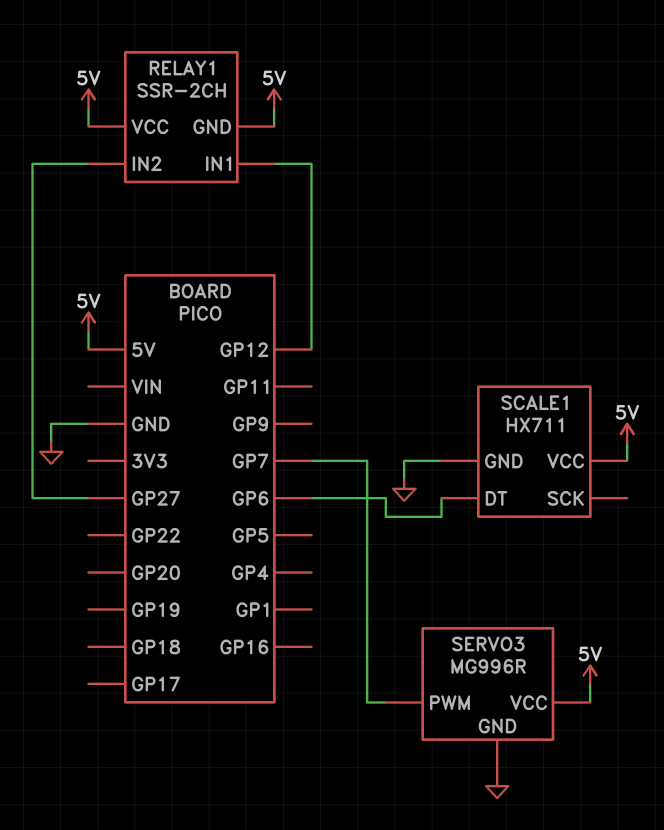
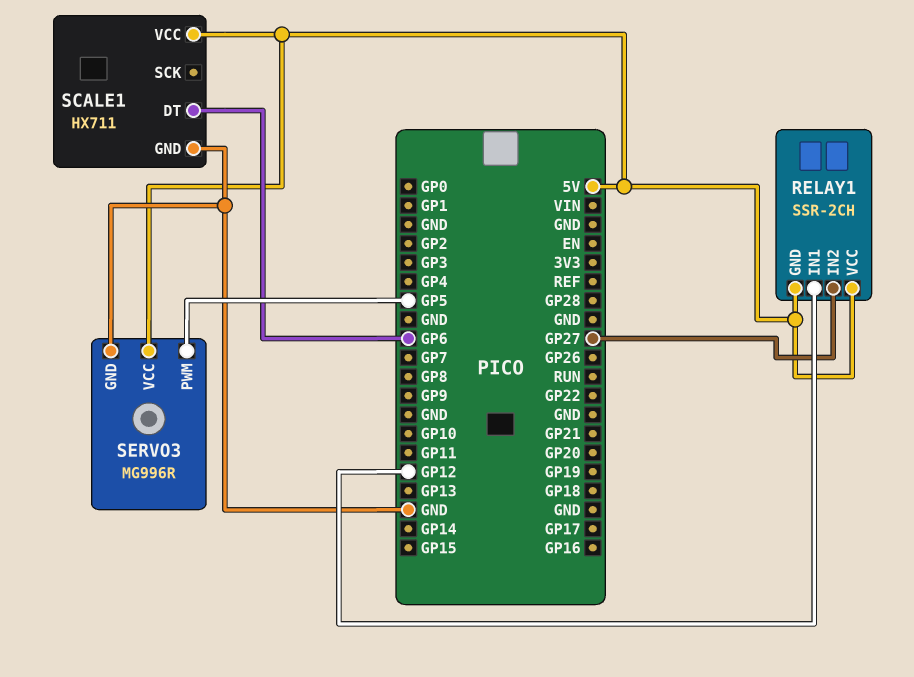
SERVO3 pin PWM: GP7 -> GP5

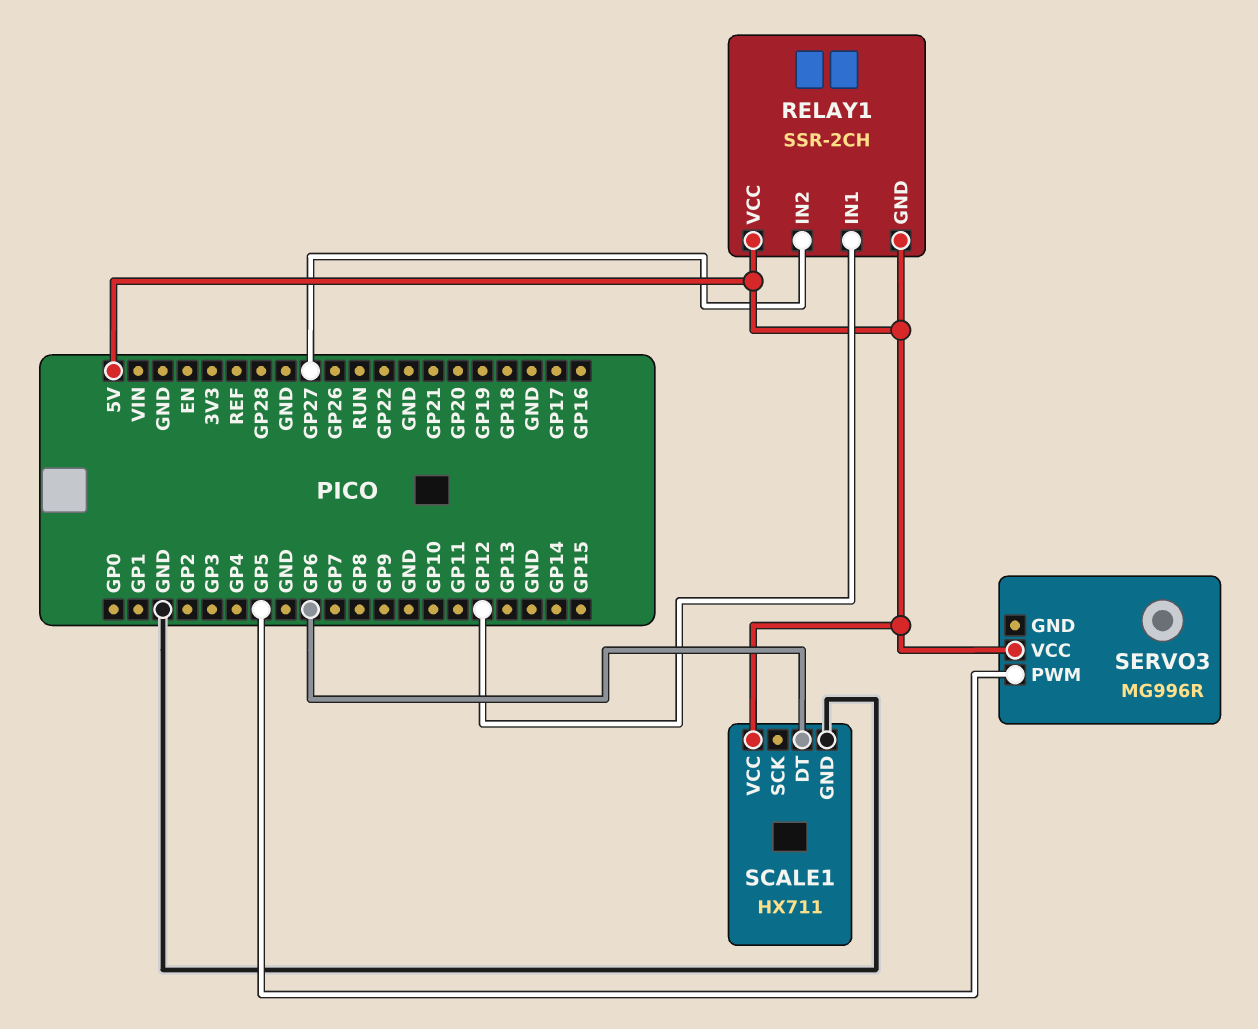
SERVO3 pin GND: GND -> none

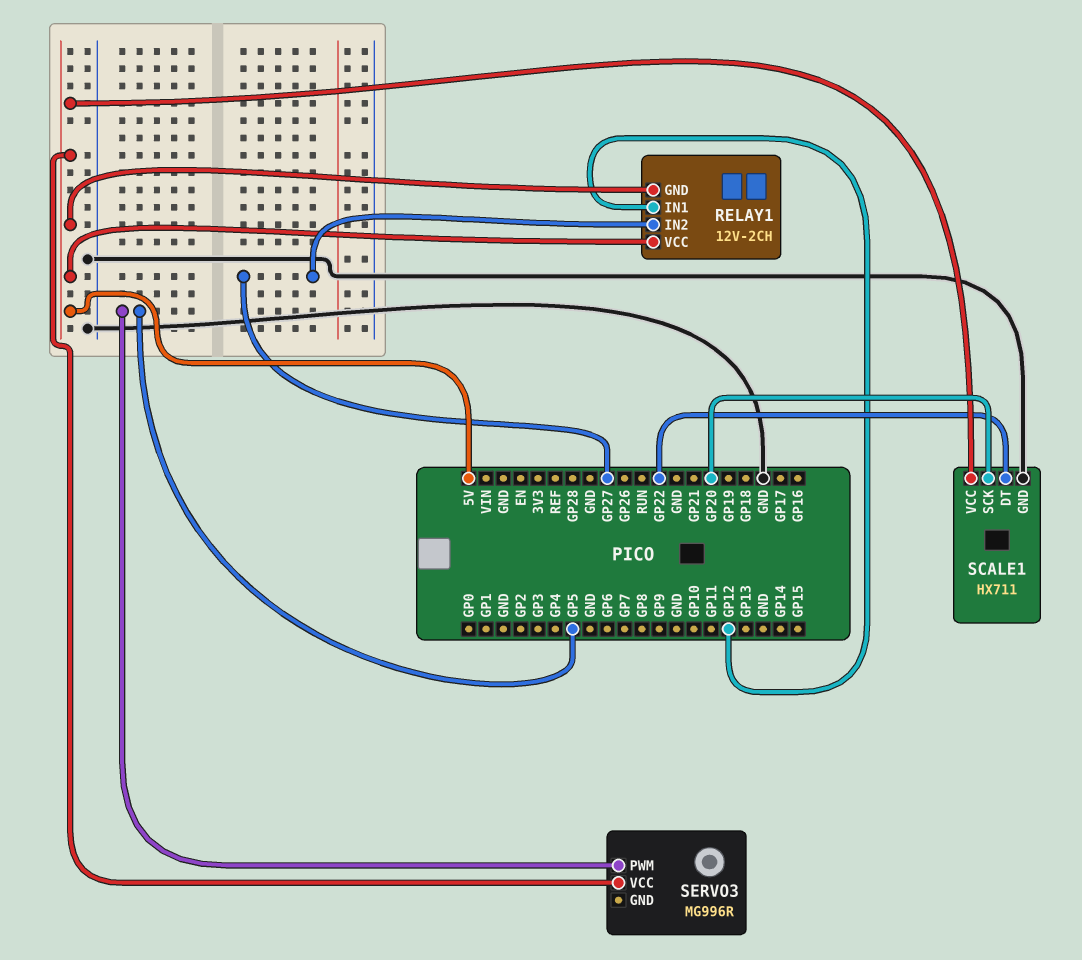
RELAY1: SSR-2CH -> 12V-2CH
SCALE1 pin DT: GP6 -> GP22
SCALE1 pin SCK: none -> GP20

